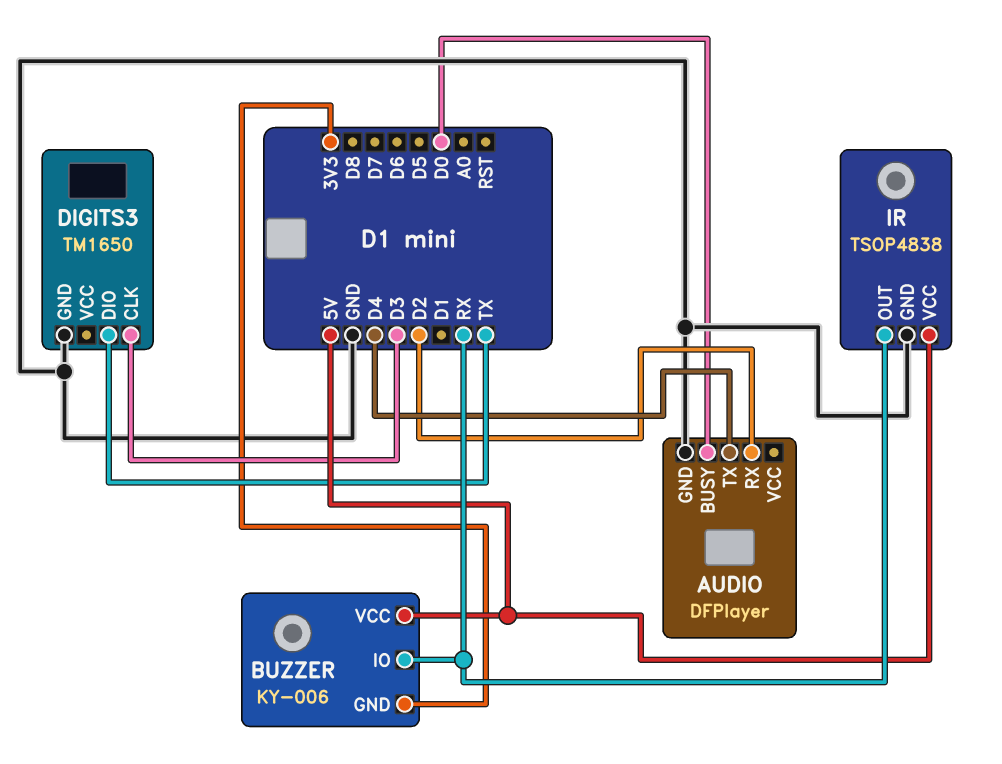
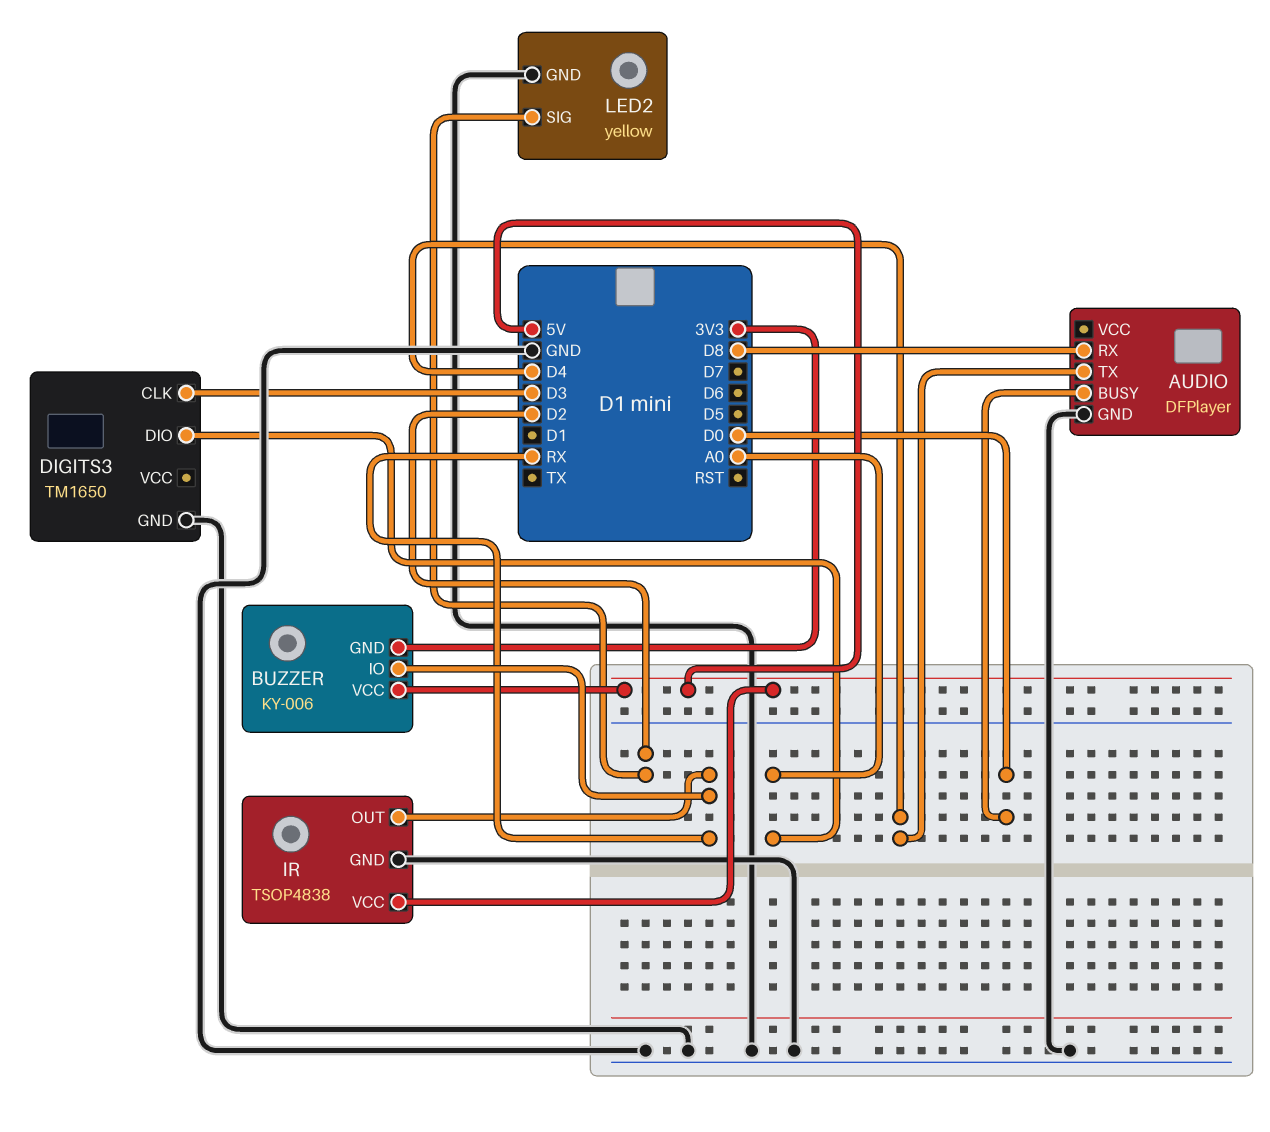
AUDIO pin RX: D2 -> D8
DIGITS3 pin DIO: TX -> A0
LED2: none -> yellow
LED2 pin GND: none -> GND
LED2 pin SIG: none -> D2

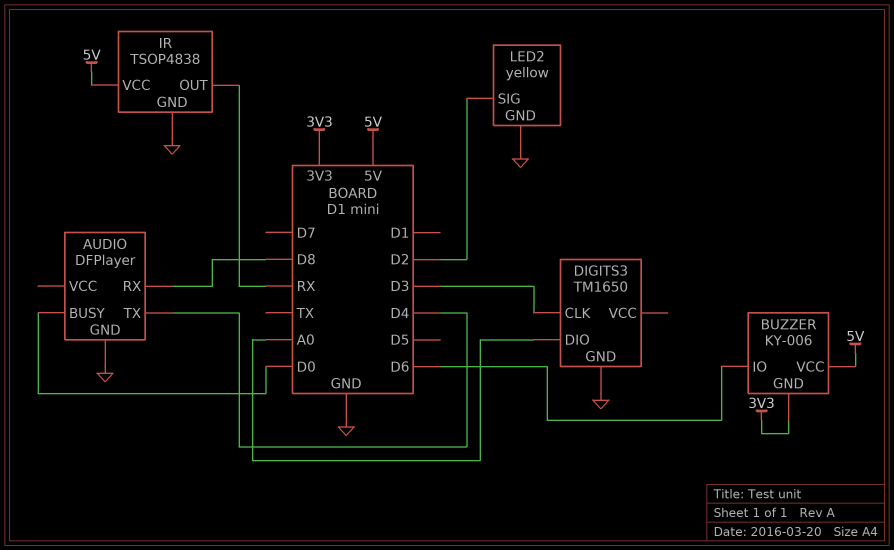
BUZZER pin IO: RX -> D6

